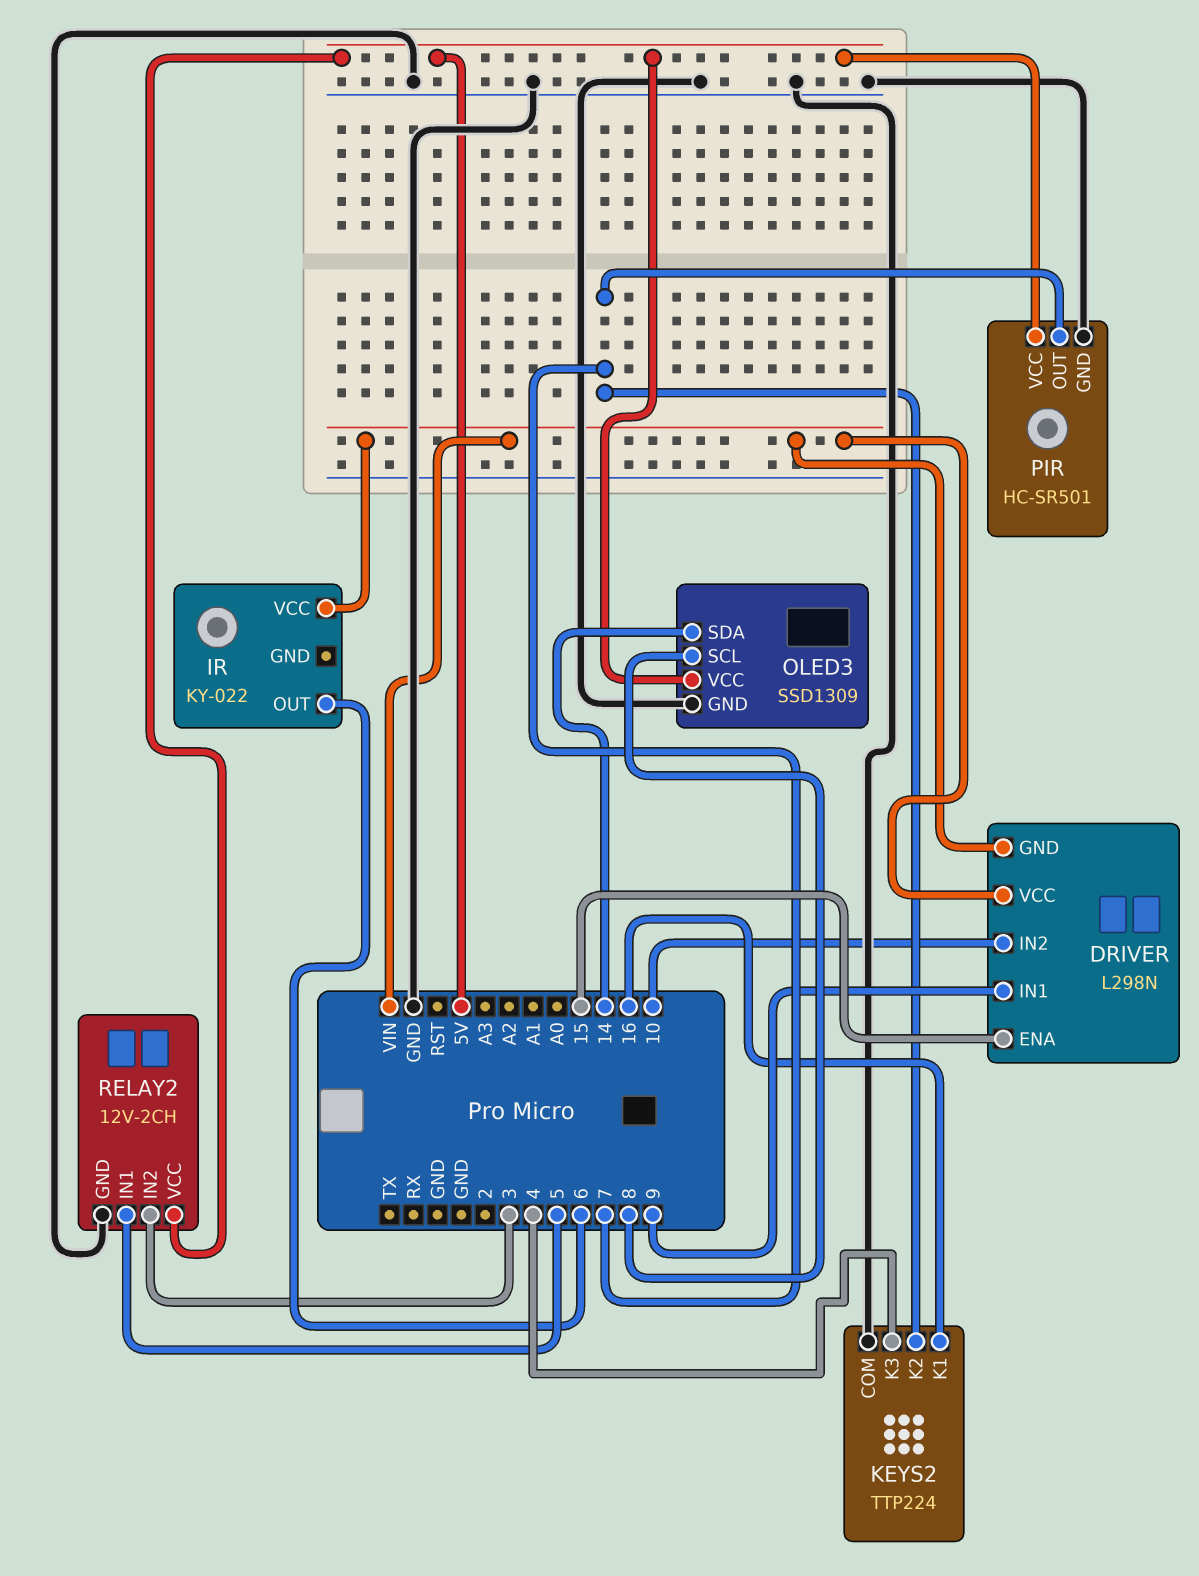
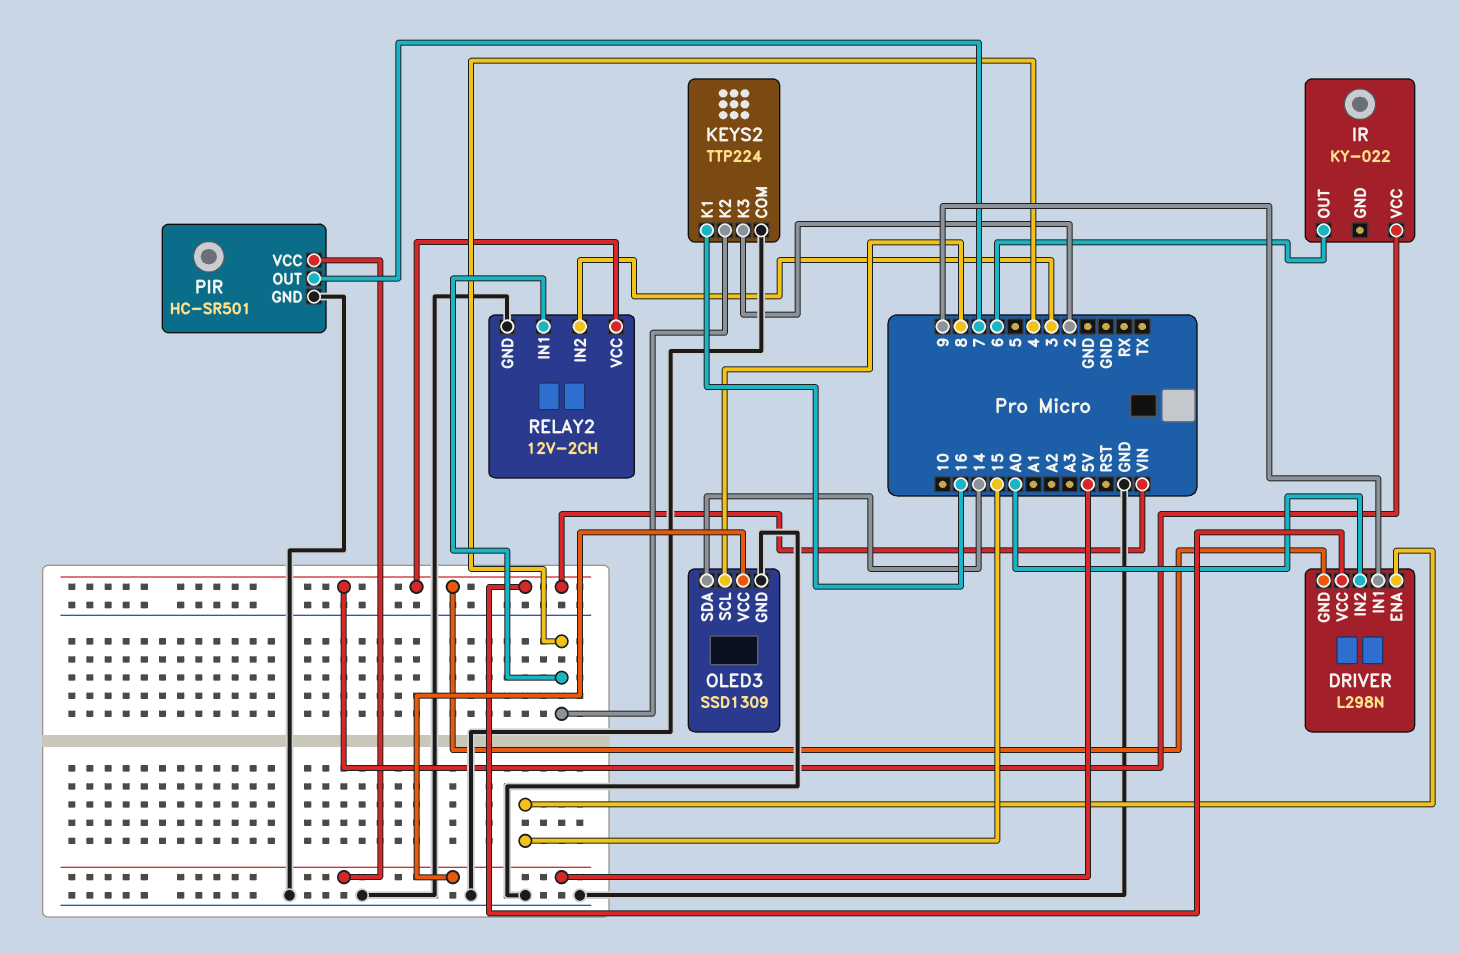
DRIVER pin IN2: 10 -> A0
KEYS2 pin K2: 7 -> 4
KEYS2 pin K3: 4 -> 2
RELAY2 pin IN1: 5 -> 4
RELAY2 pin VCC: 5V -> VIN

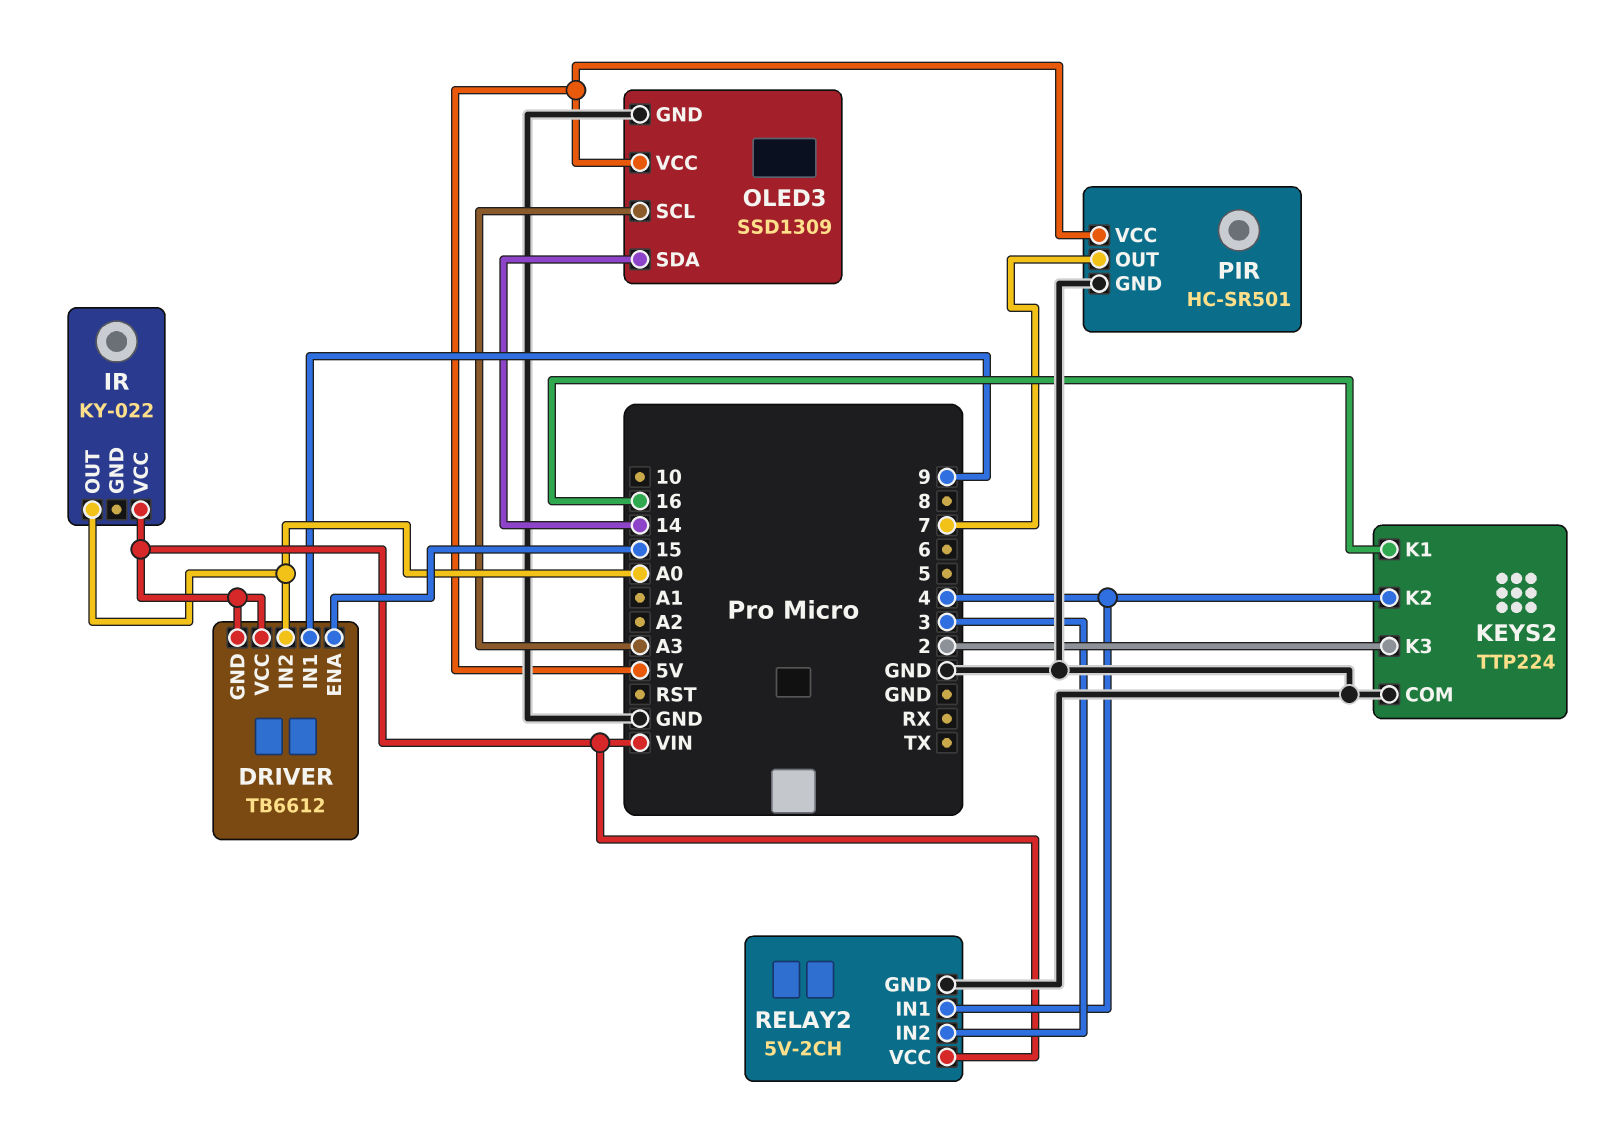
DRIVER: L298N -> TB6612
IR pin OUT: 6 -> A0
OLED3 pin SCL: 8 -> A3
RELAY2: 12V-2CH -> 5V-2CH

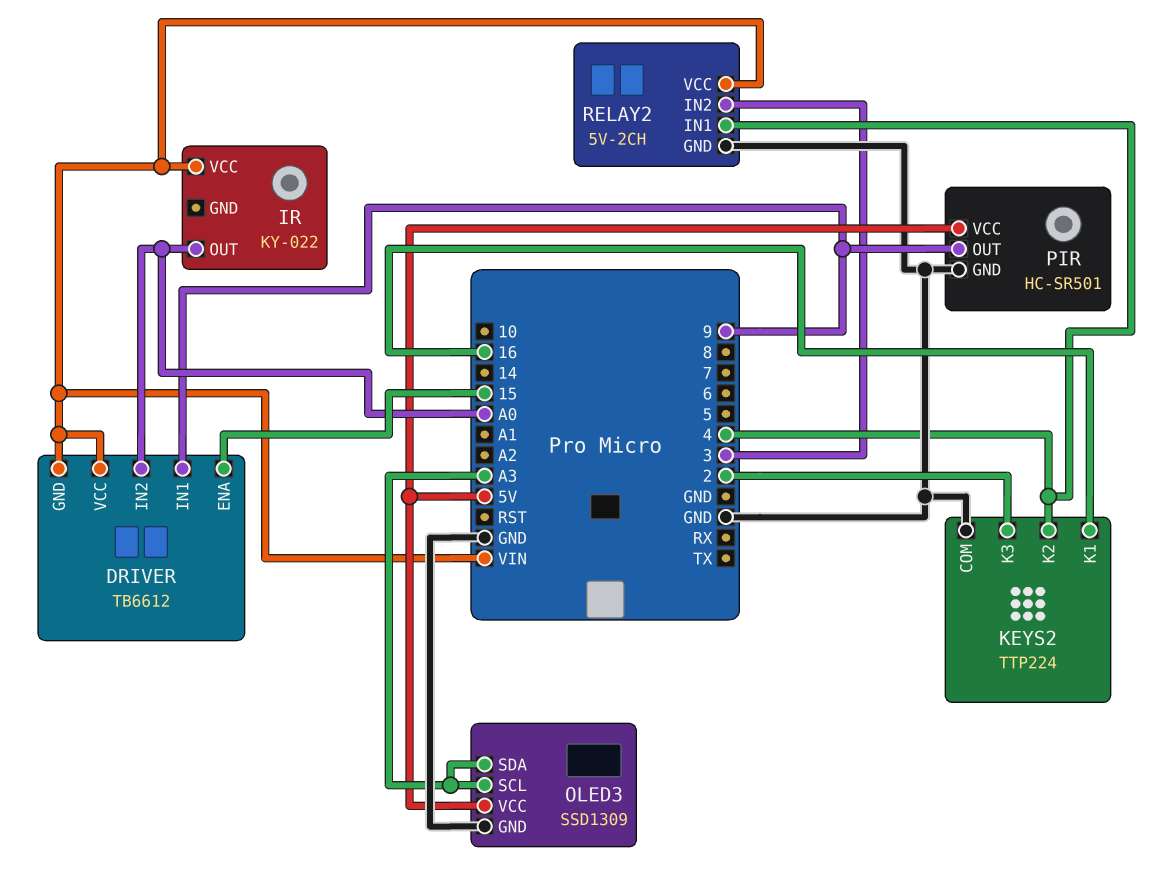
OLED3 pin SDA: 14 -> A3
PIR pin OUT: 7 -> 9

